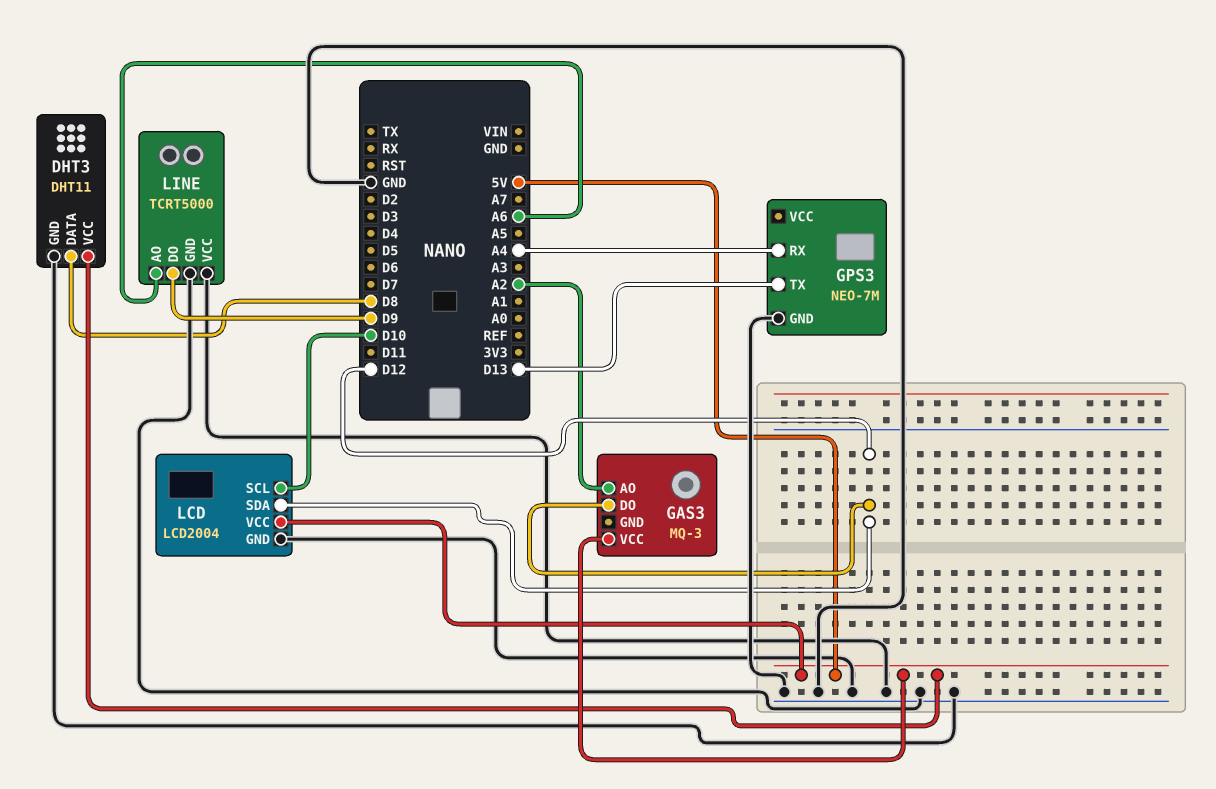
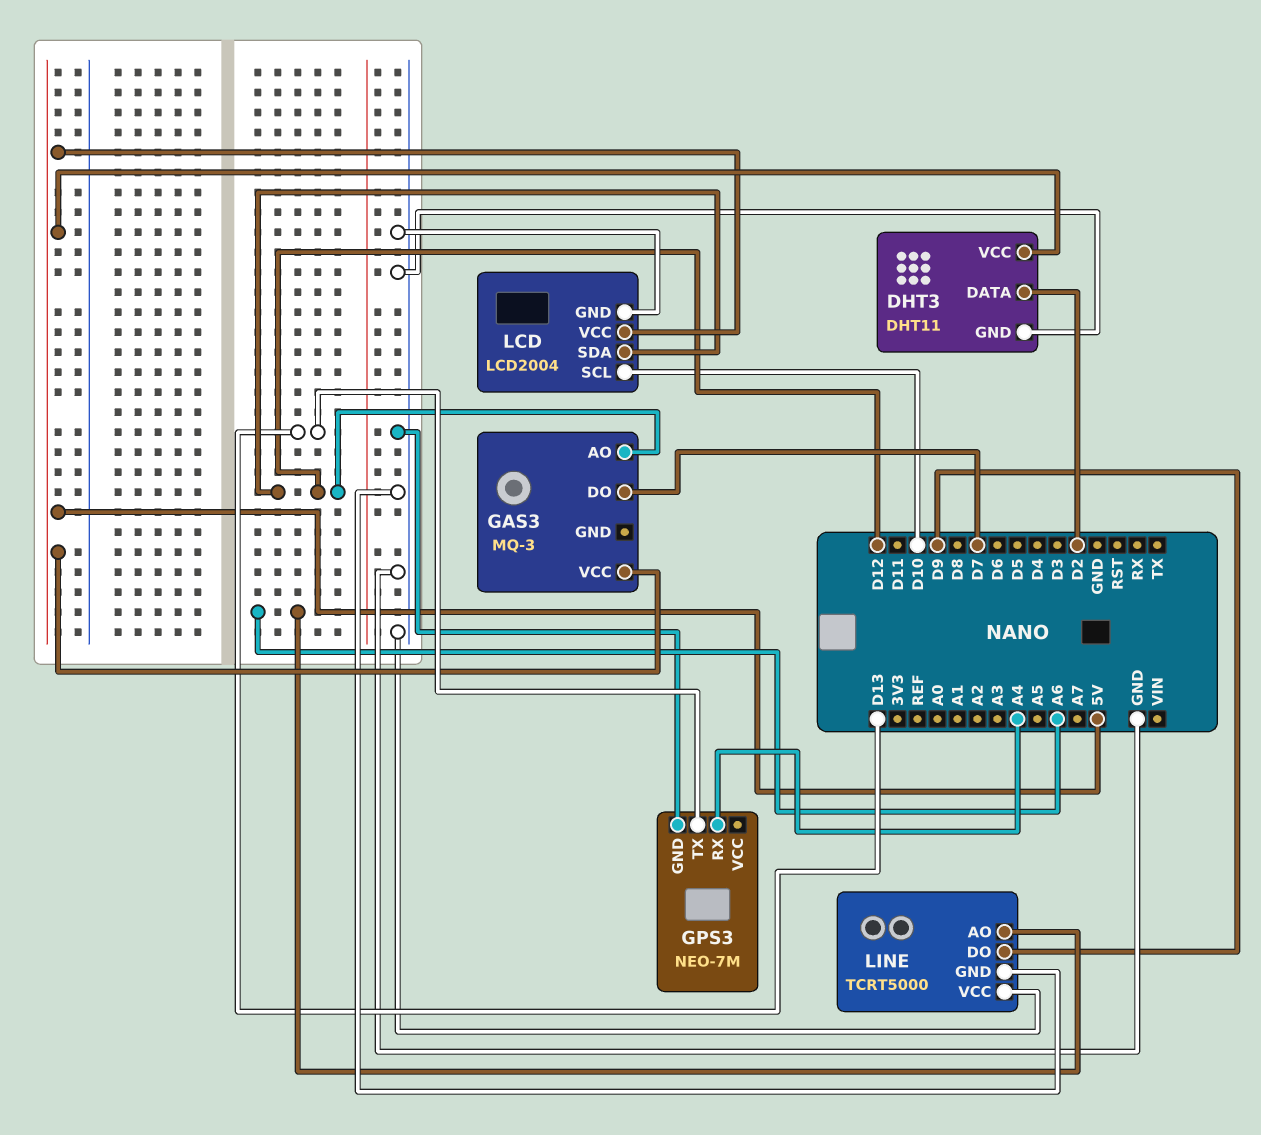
DHT3 pin DATA: D8 -> D2
GAS3 pin AO: A2 -> D12
GAS3 pin DO: D12 -> D7

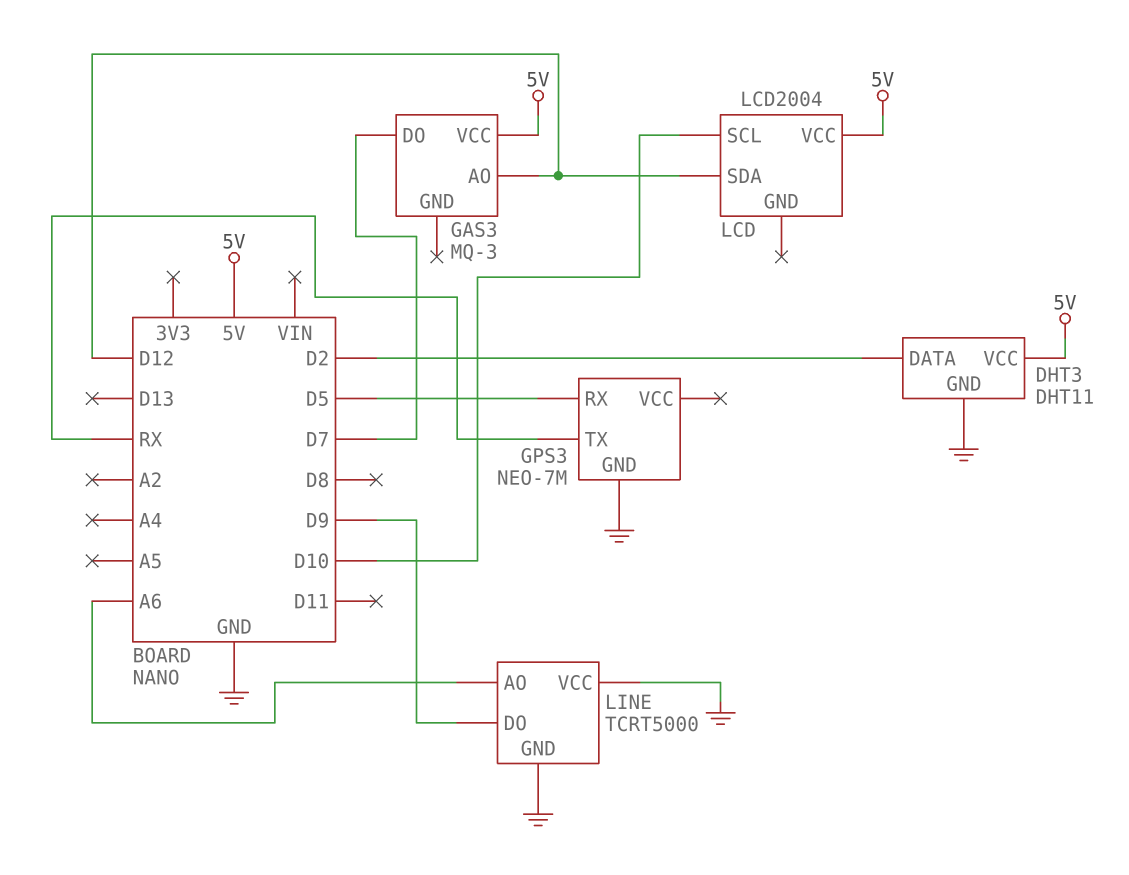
GPS3 pin RX: A4 -> D5
GPS3 pin TX: D13 -> RX
LCD pin GND: GND -> none

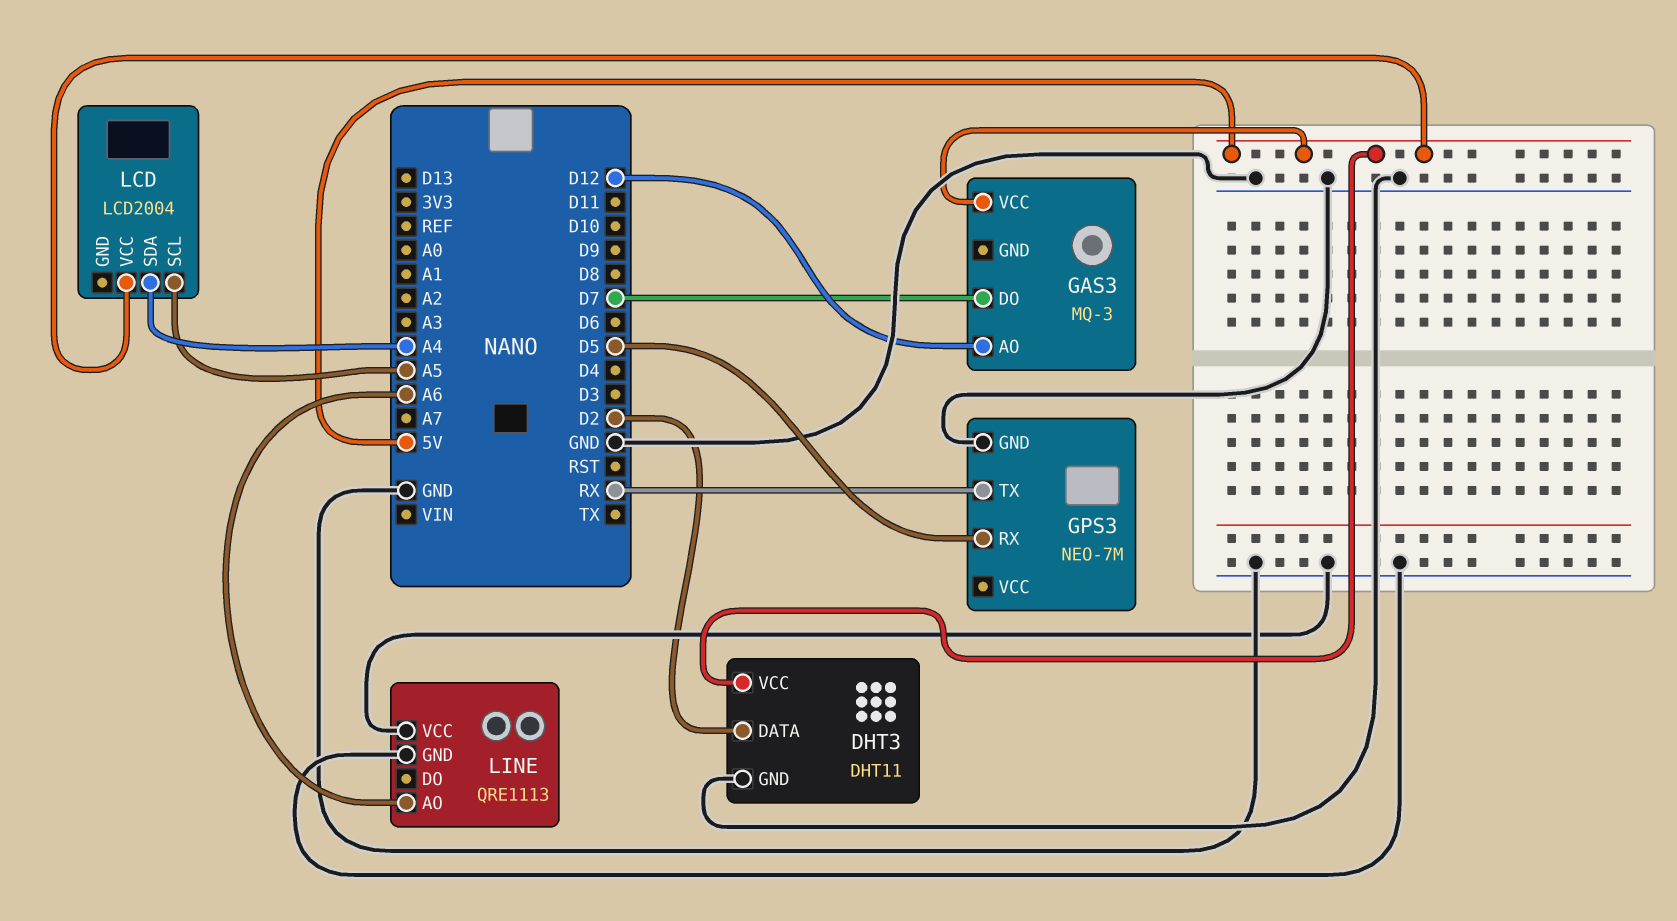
LCD pin SCL: D10 -> A5
LCD pin SDA: D12 -> A4
LINE: TCRT5000 -> QRE1113
LINE pin DO: D9 -> none

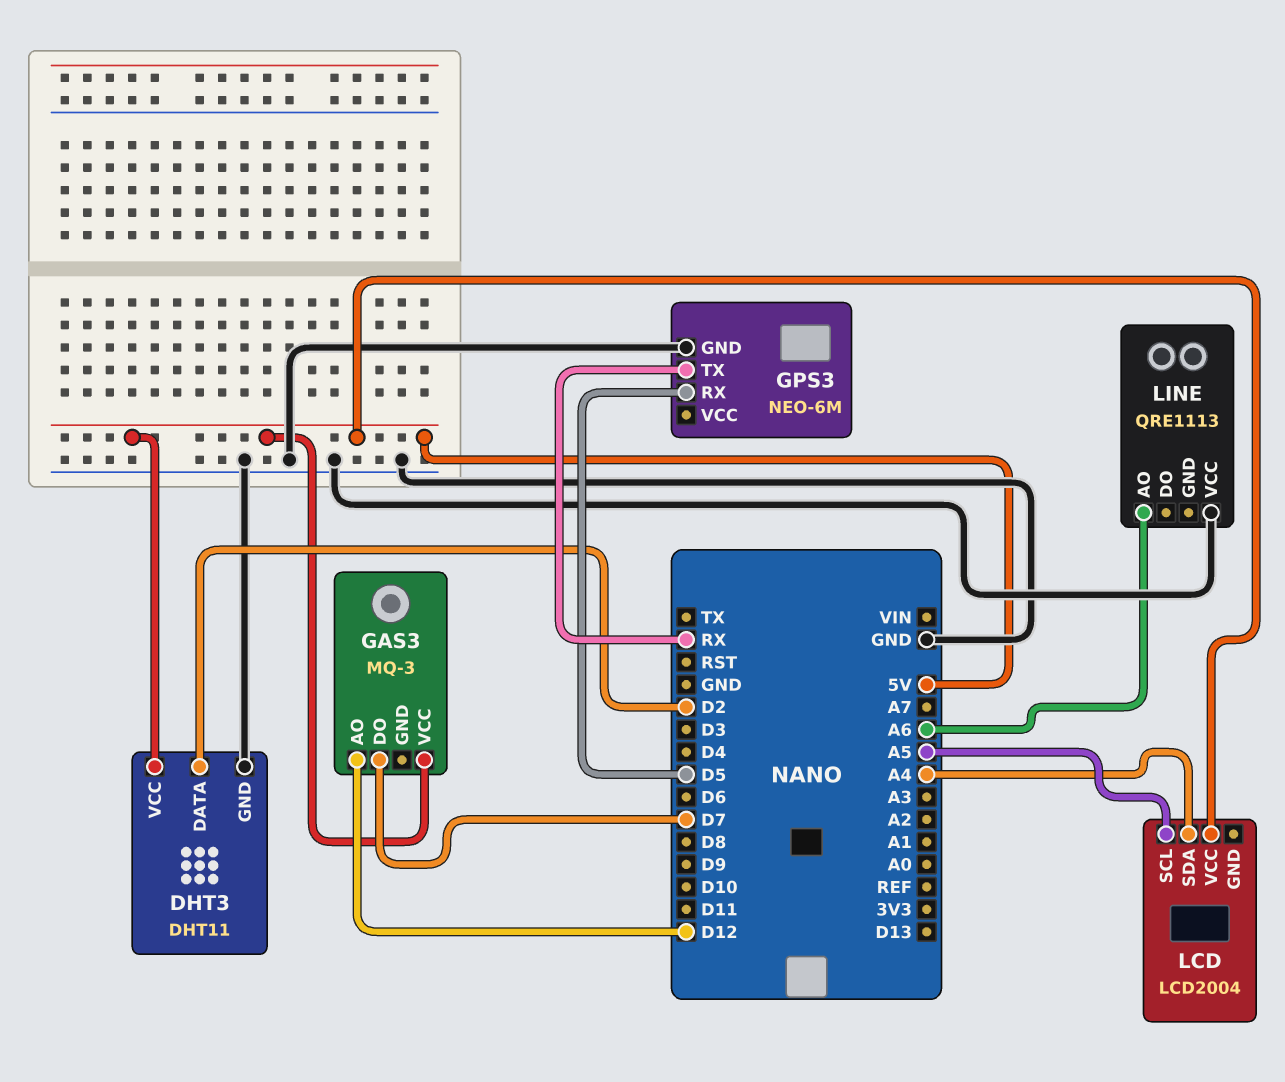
GPS3: NEO-7M -> NEO-6M
LINE pin GND: GND -> none

